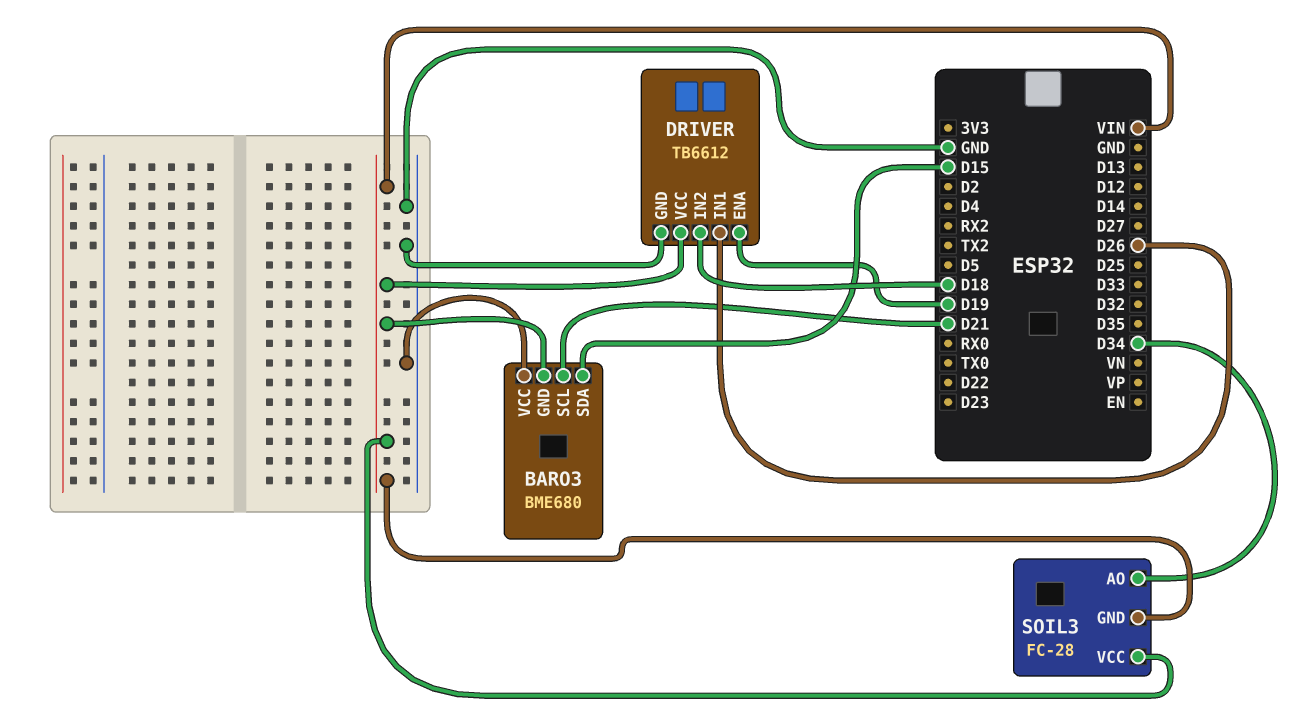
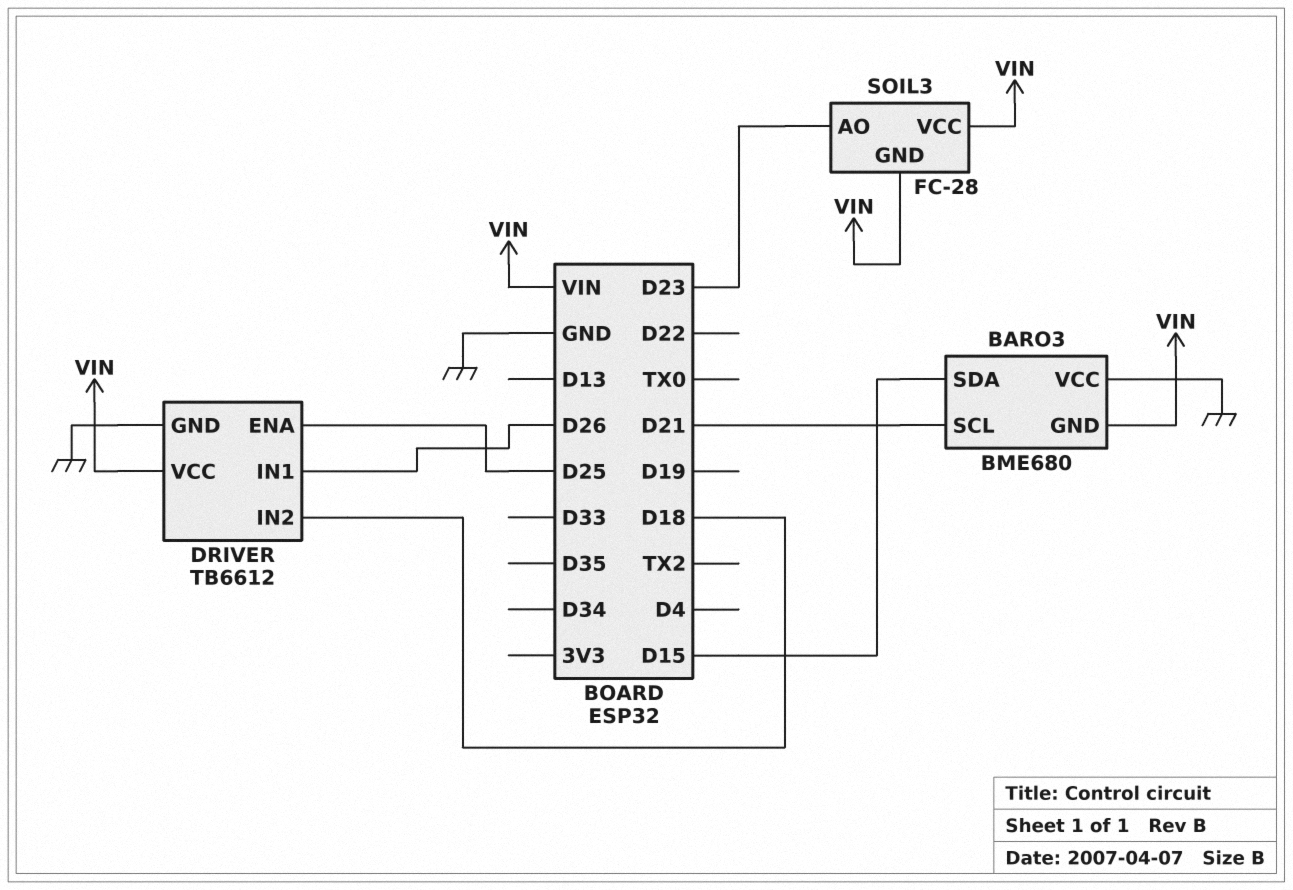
DRIVER pin ENA: D19 -> D25
SOIL3 pin AO: D34 -> D23

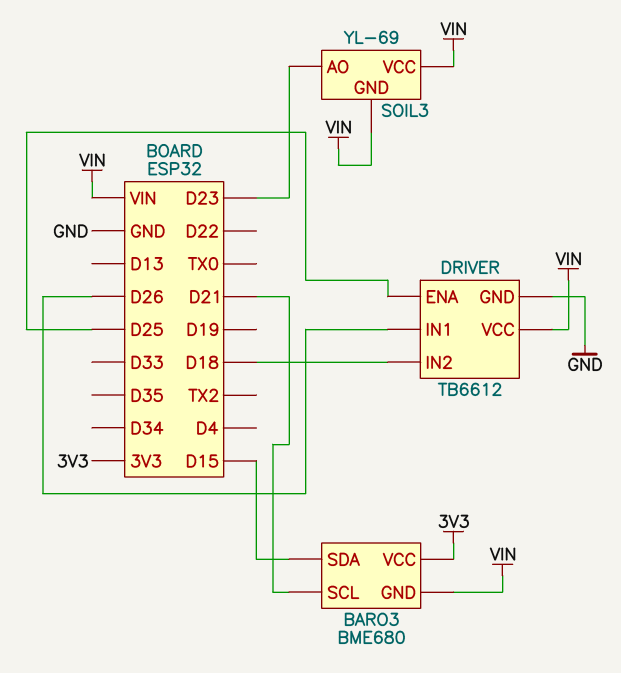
BARO3 pin VCC: GND -> 3V3
SOIL3: FC-28 -> YL-69

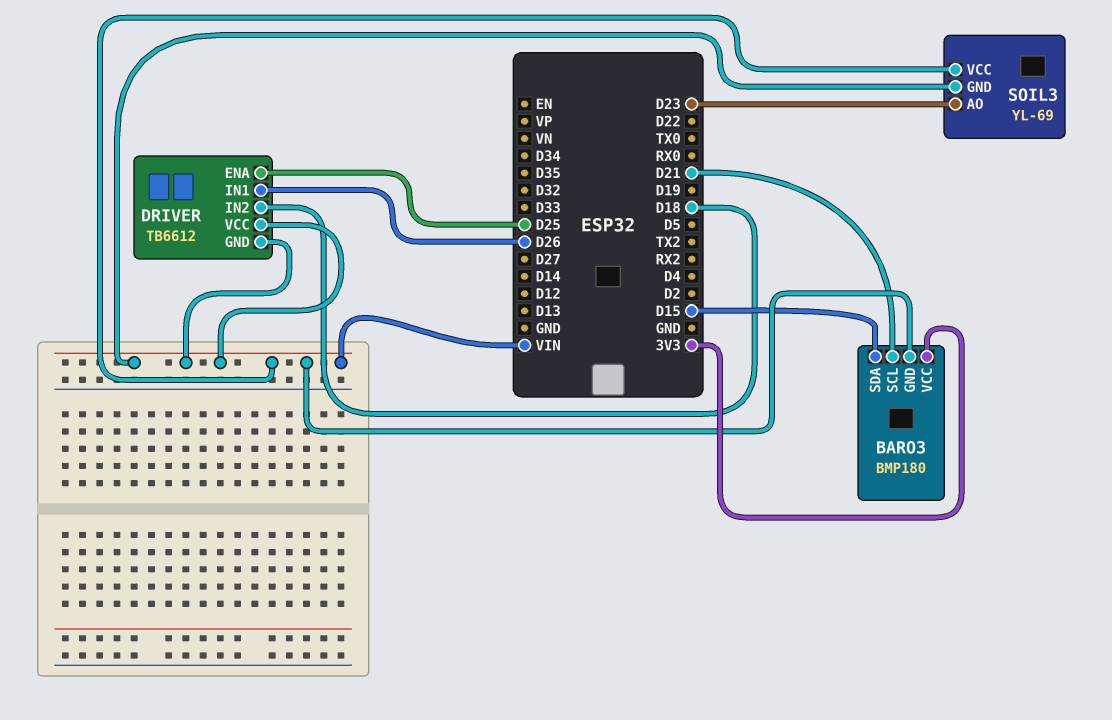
BARO3: BME680 -> BMP180
DRIVER pin GND: GND -> VIN

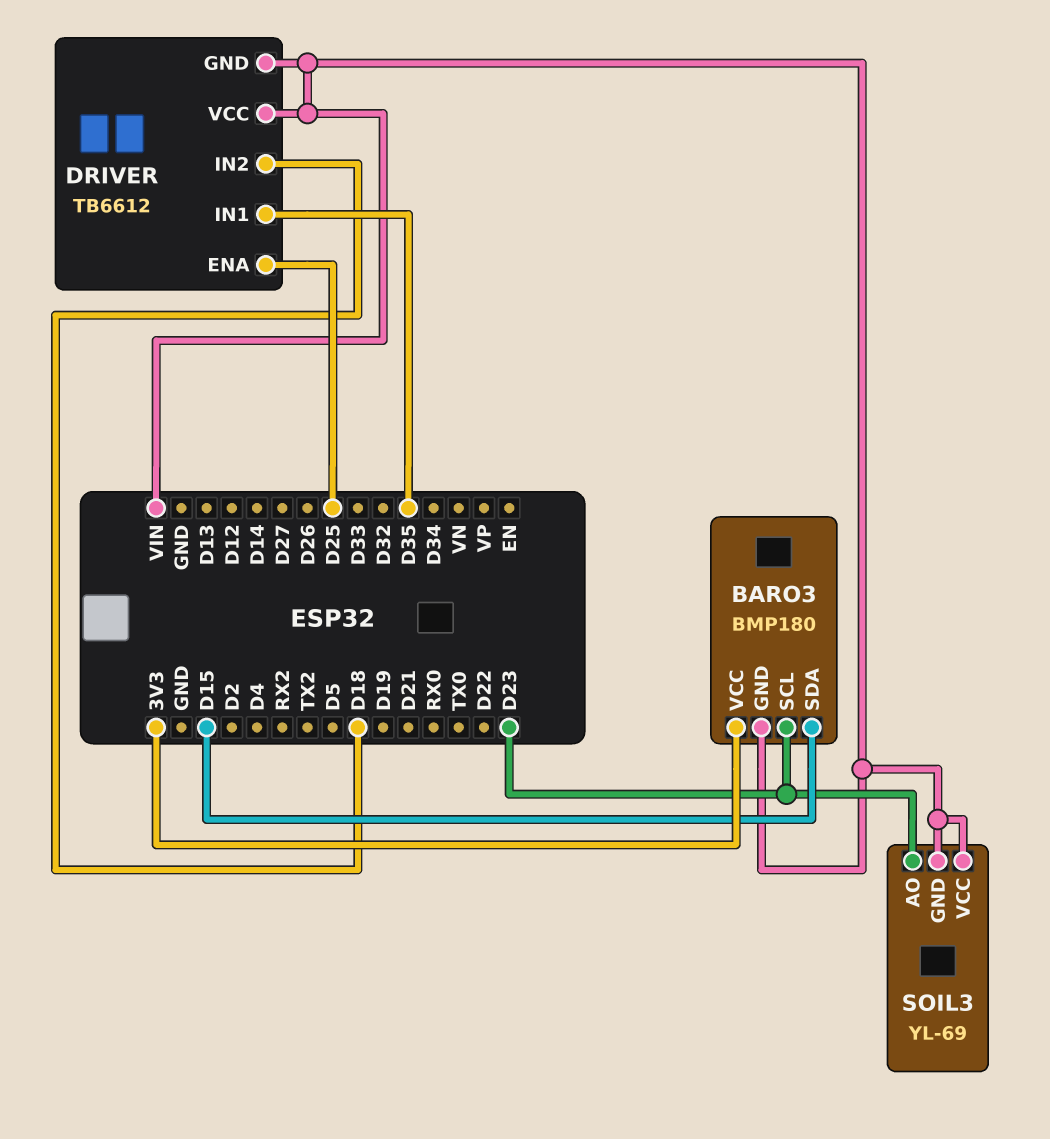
BARO3 pin SCL: D21 -> D23
DRIVER pin IN1: D26 -> D35

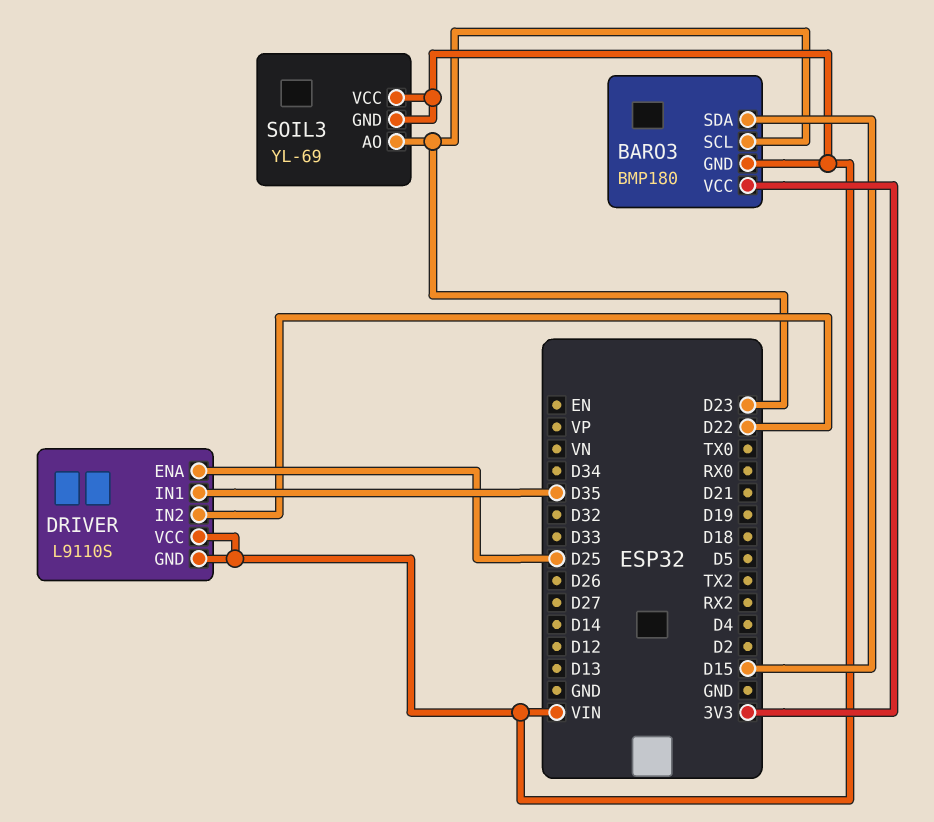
DRIVER: TB6612 -> L9110S
DRIVER pin IN2: D18 -> D22

